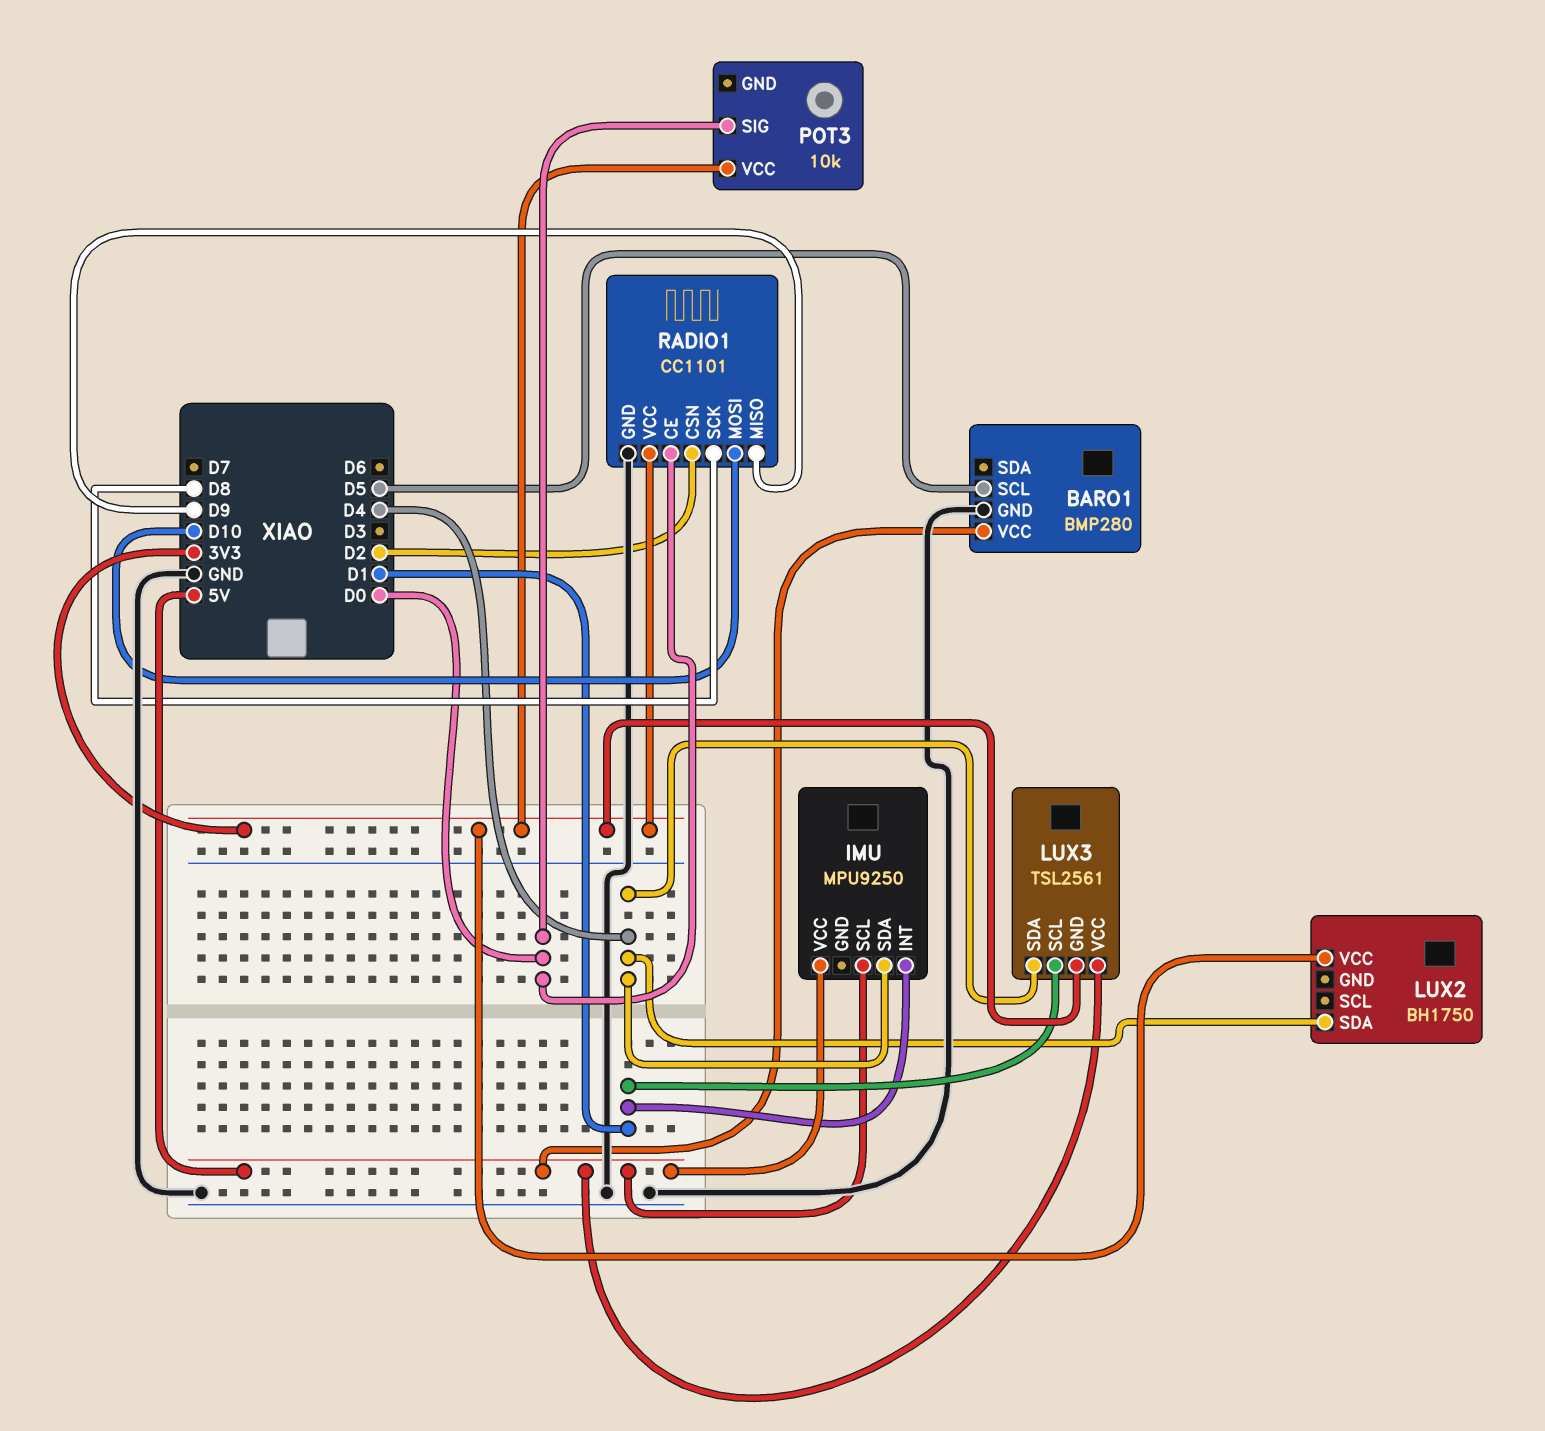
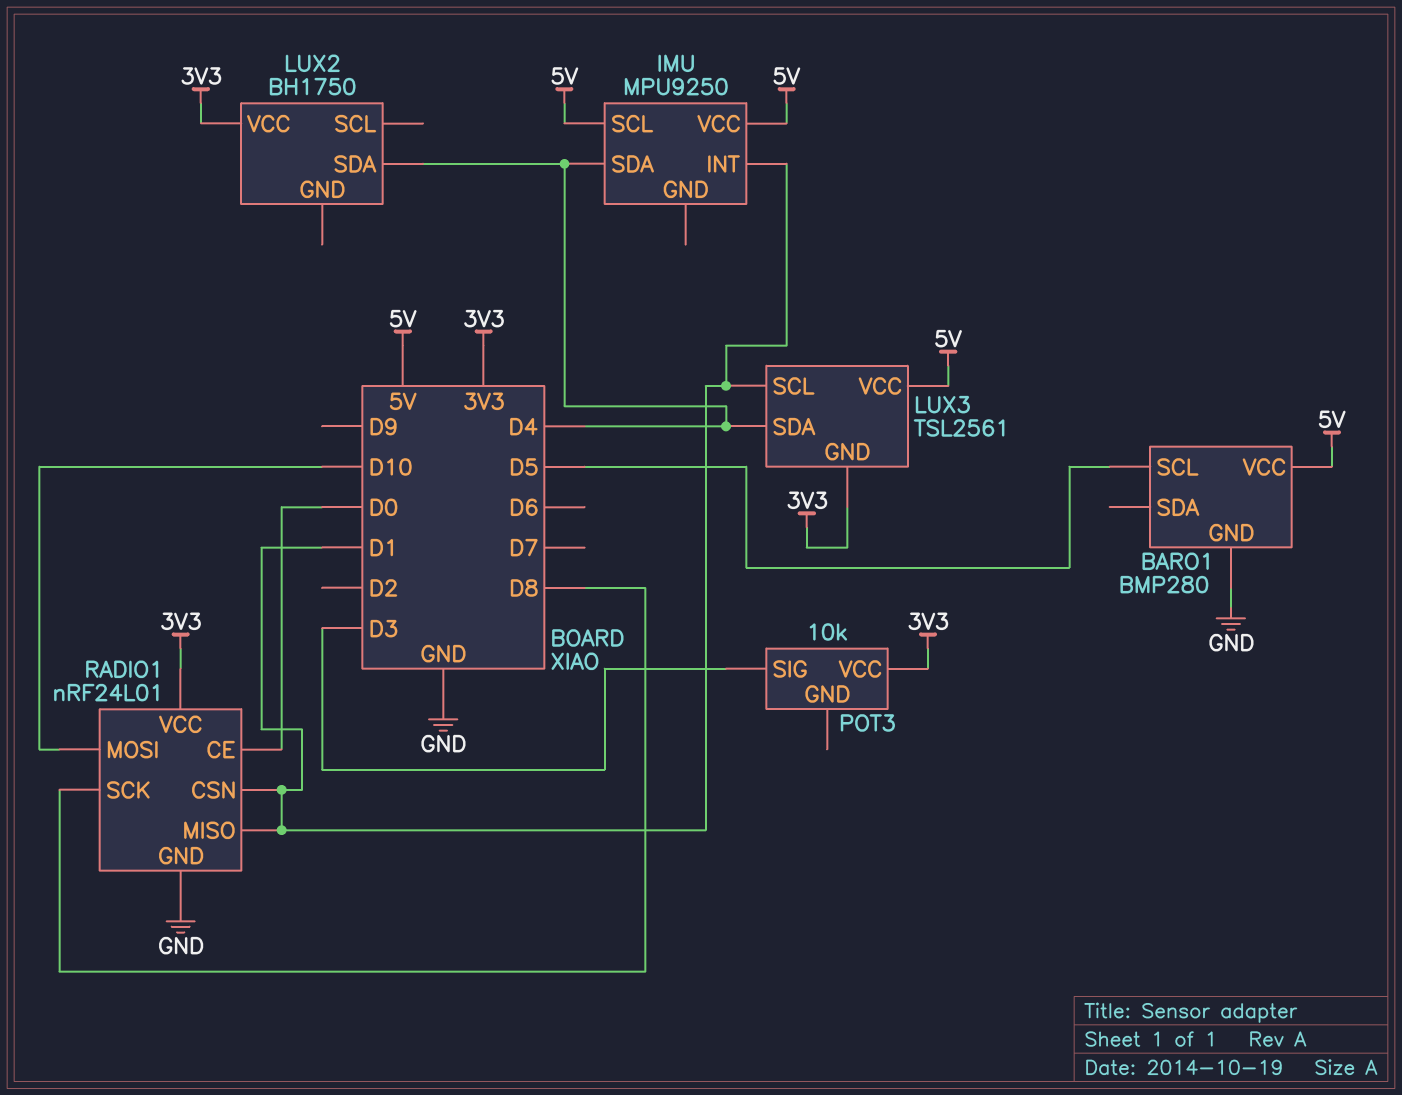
POT3 pin SIG: D0 -> D3
RADIO1: CC1101 -> nRF24L01
RADIO1 pin CSN: D2 -> D1
RADIO1 pin MISO: D9 -> D1

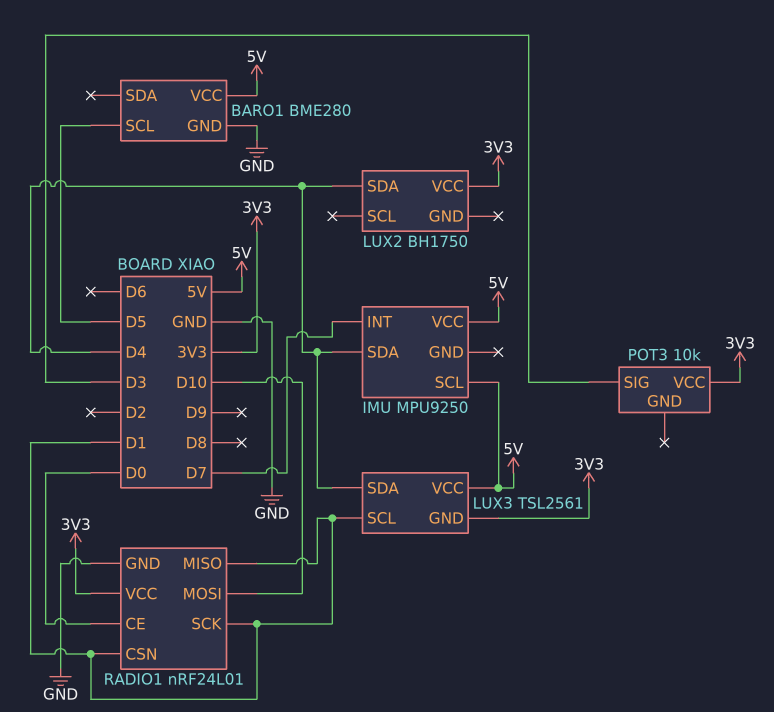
BARO1: BMP280 -> BME280
IMU pin INT: D1 -> D7
RADIO1 pin SCK: D8 -> D1

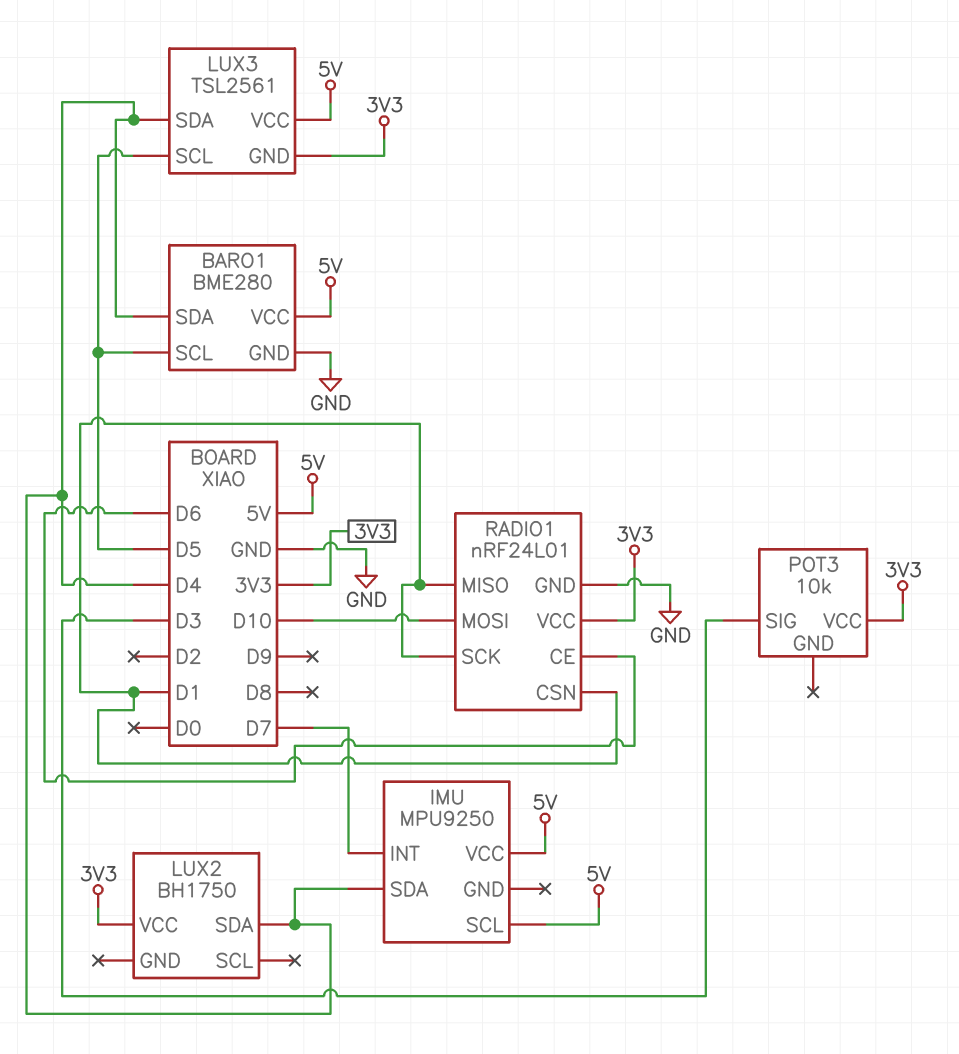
BARO1 pin SDA: none -> D4
LUX3 pin SCL: D1 -> D5
RADIO1 pin CE: D0 -> D6

